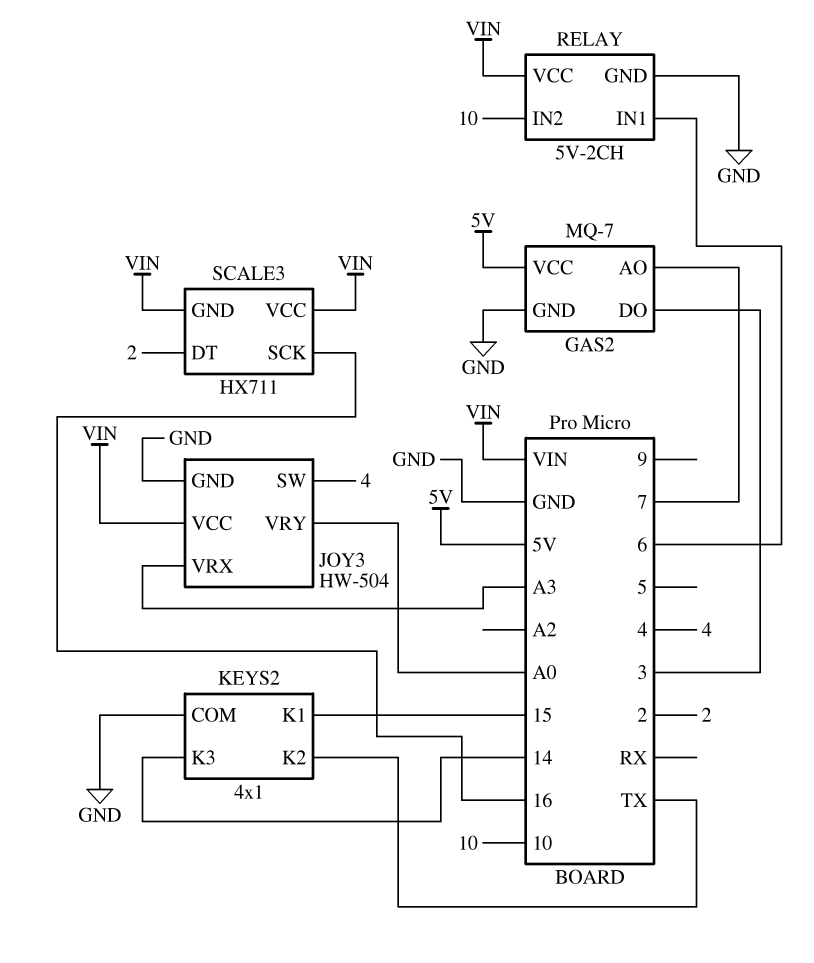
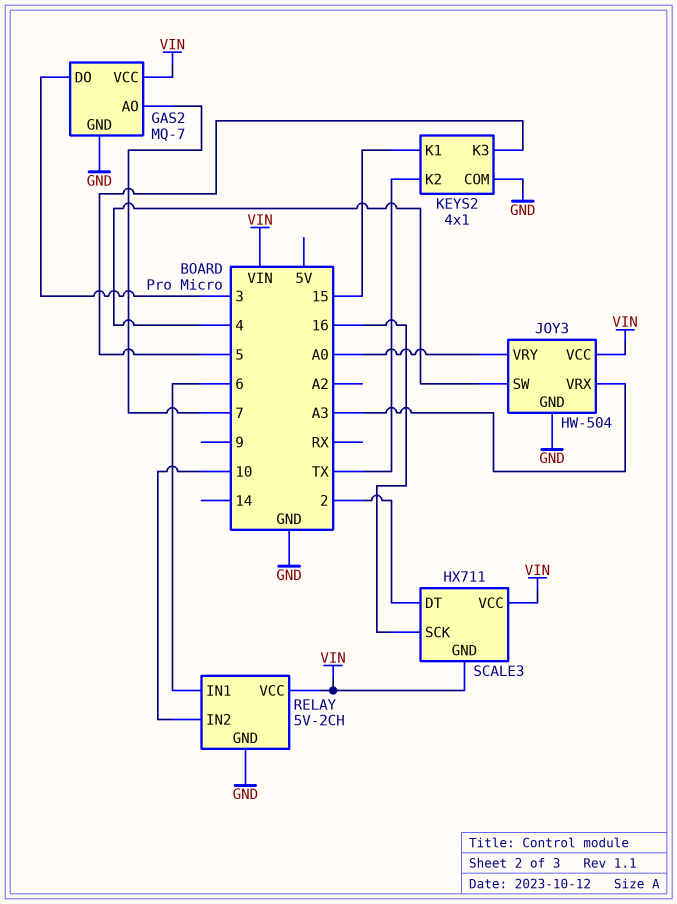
GAS2 pin VCC: 5V -> VIN
KEYS2 pin K3: 14 -> 5

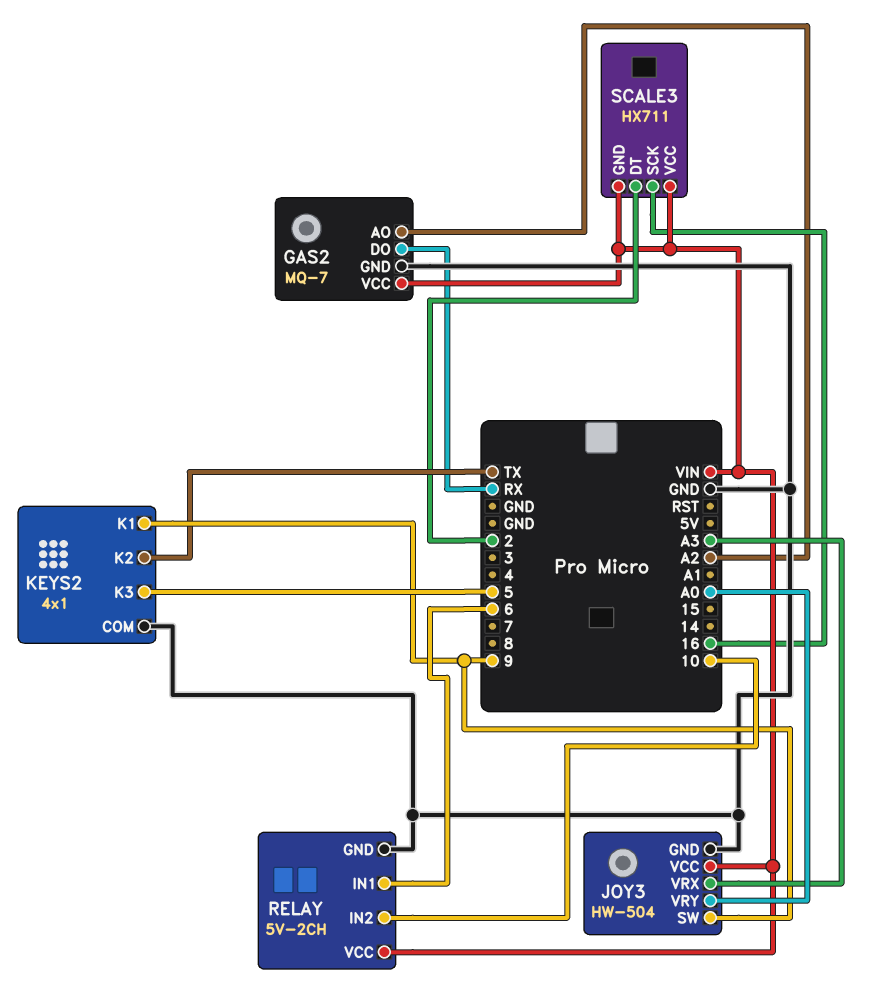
GAS2 pin AO: 7 -> A2
GAS2 pin DO: 3 -> RX
JOY3 pin SW: 4 -> 9
KEYS2 pin K1: 15 -> 9

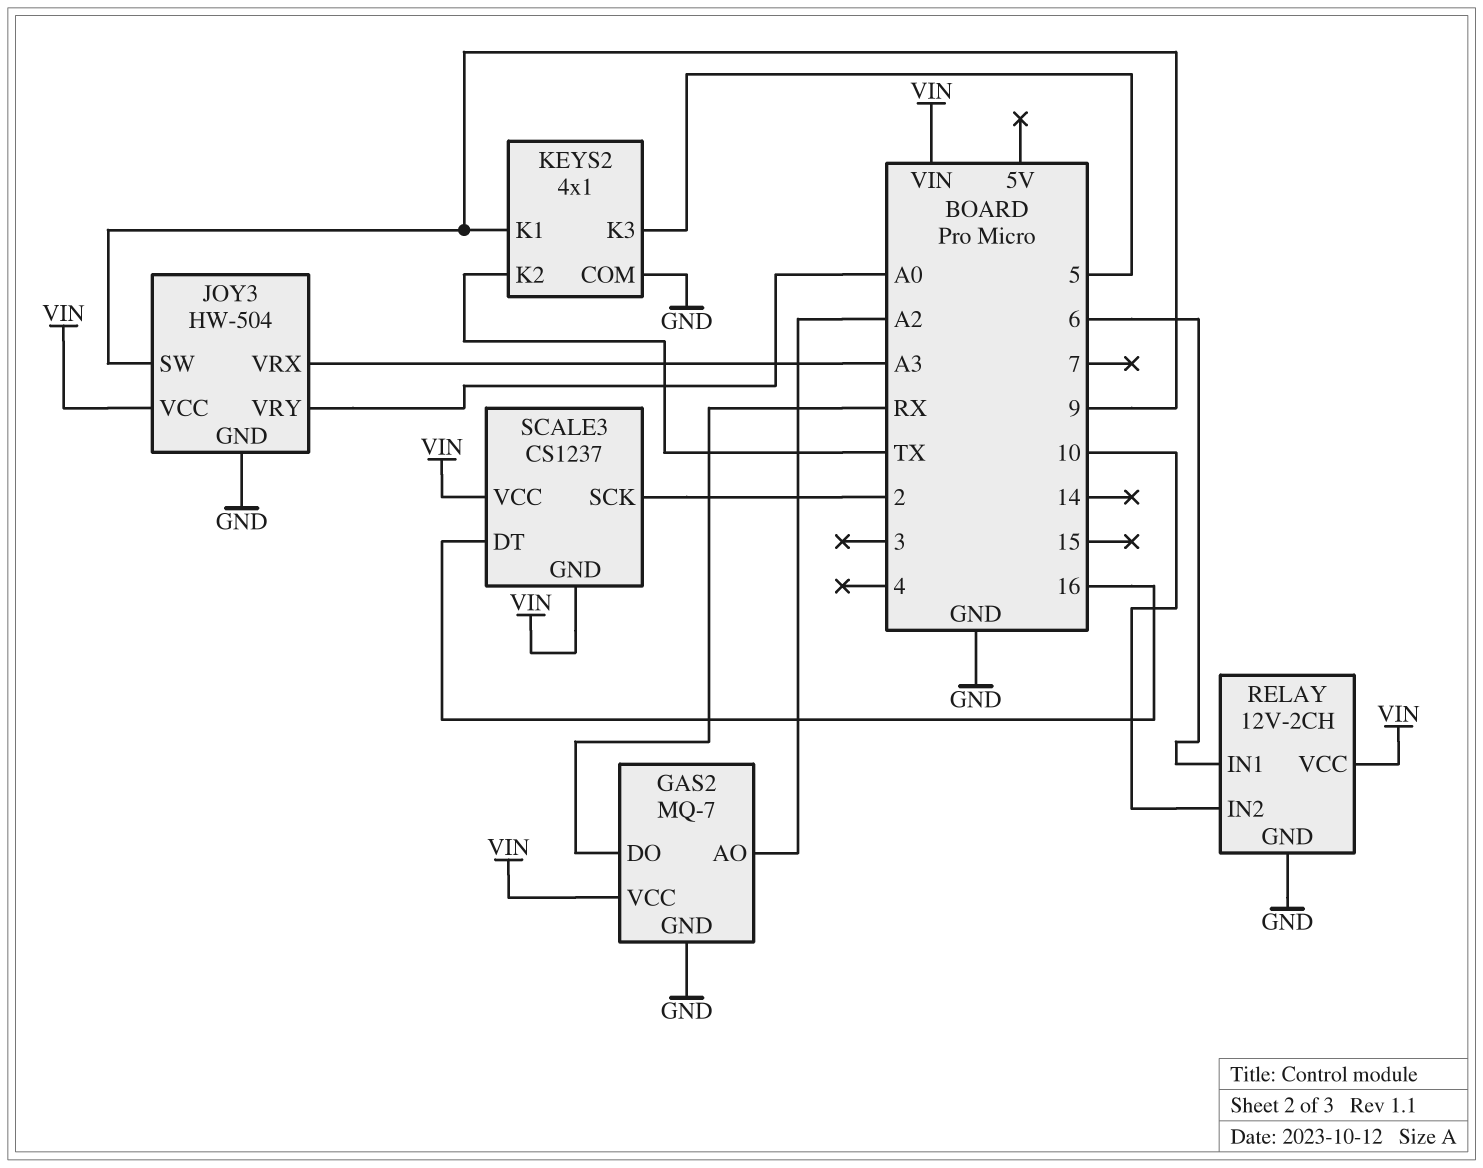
RELAY: 5V-2CH -> 12V-2CH
SCALE3: HX711 -> CS1237
SCALE3 pin DT: 2 -> 16
SCALE3 pin SCK: 16 -> 2

